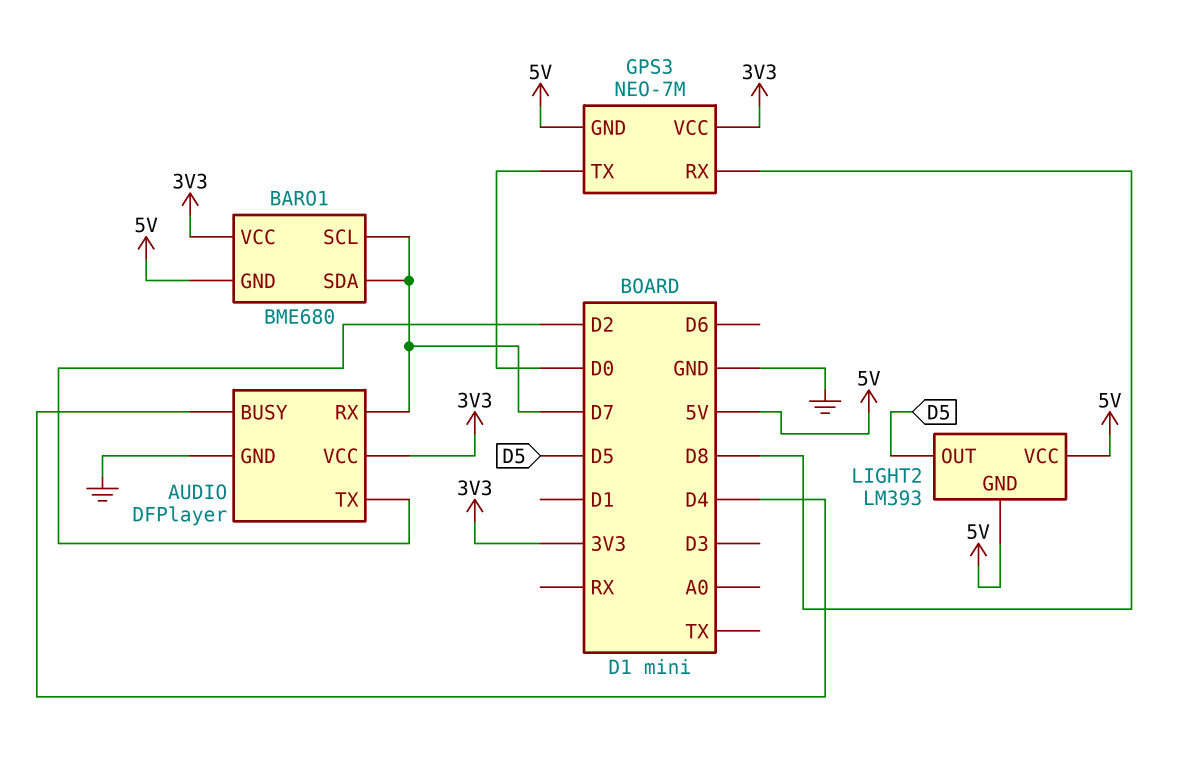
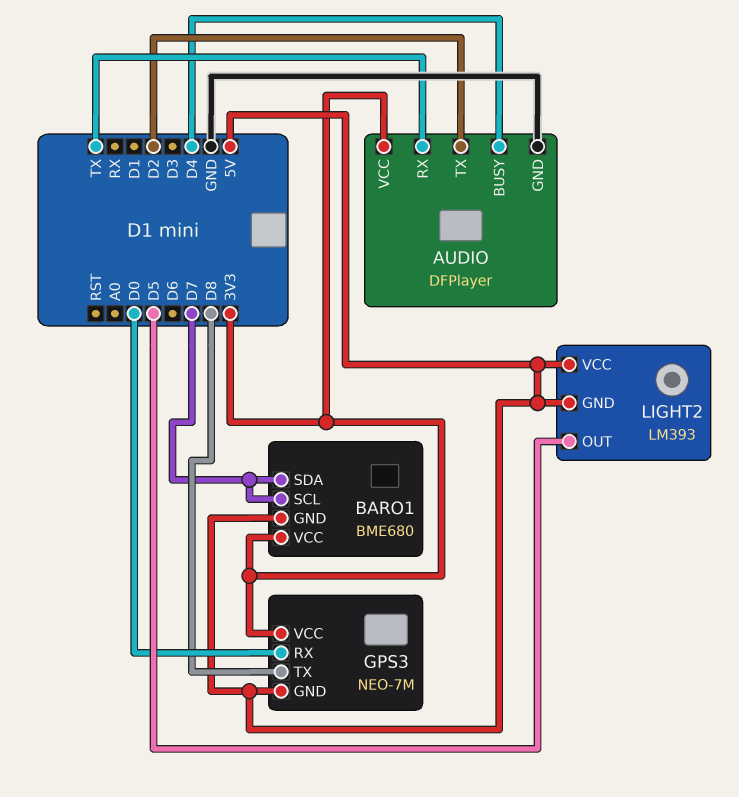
AUDIO pin RX: D7 -> TX
GPS3 pin RX: D8 -> D0
GPS3 pin TX: D0 -> D8

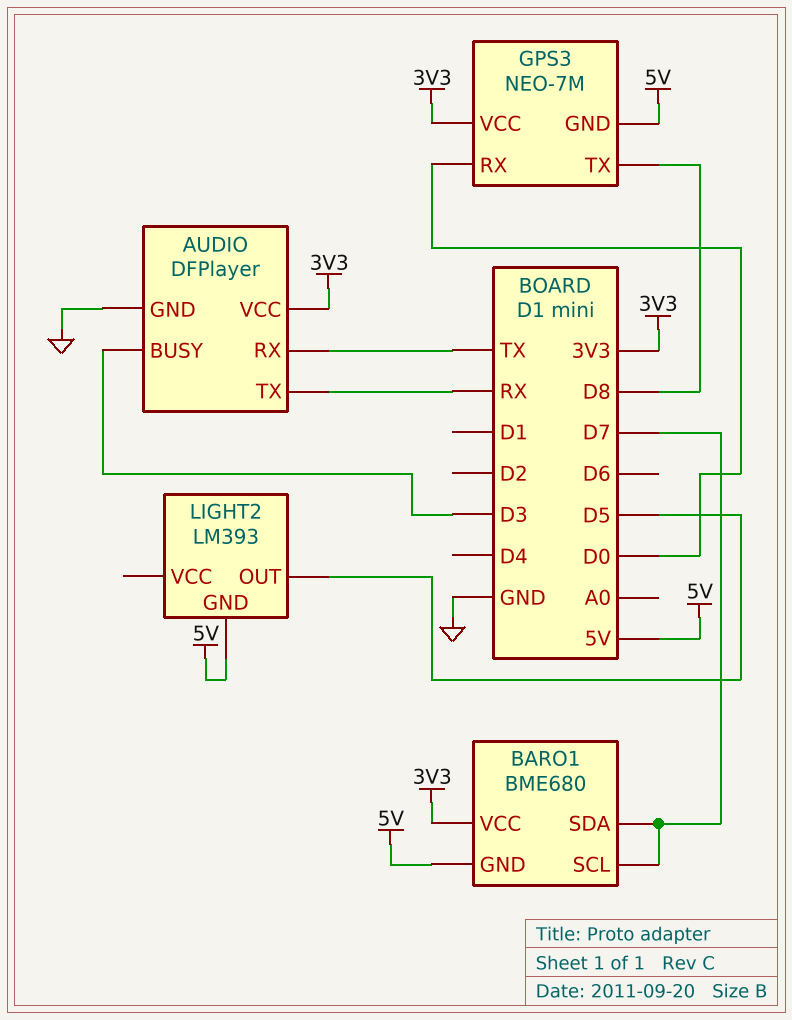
AUDIO pin BUSY: D4 -> D3
AUDIO pin TX: D2 -> RX
LIGHT2 pin VCC: 5V -> none

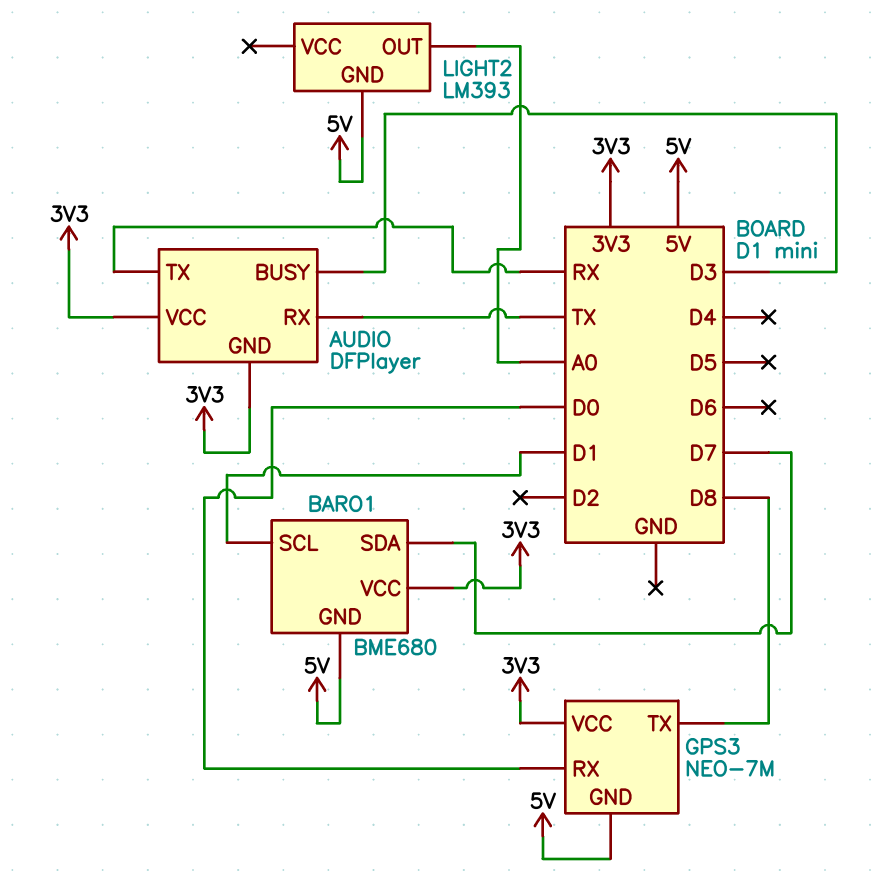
AUDIO pin GND: GND -> 3V3
BARO1 pin SCL: D7 -> D1
LIGHT2 pin OUT: D5 -> A0

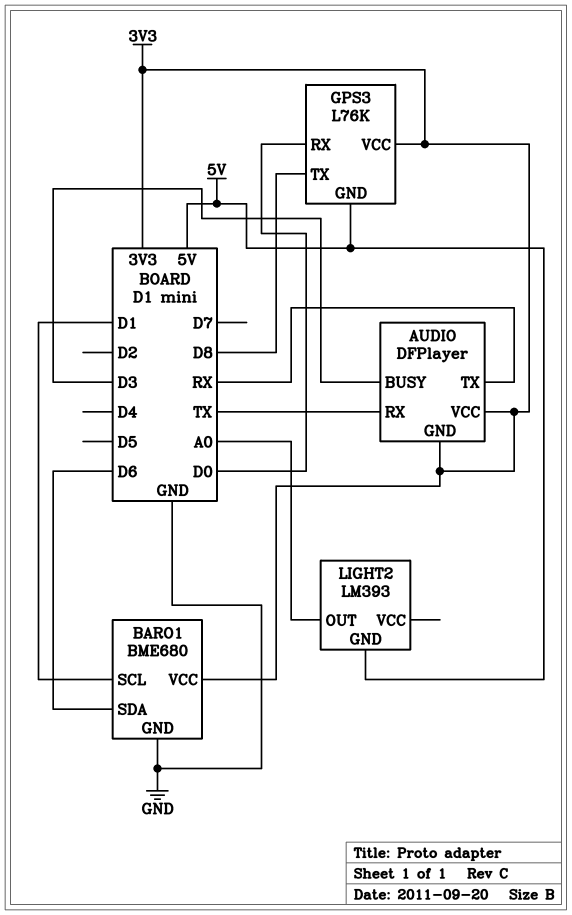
BARO1 pin GND: 5V -> GND
BARO1 pin SDA: D7 -> D6
GPS3: NEO-7M -> L76K

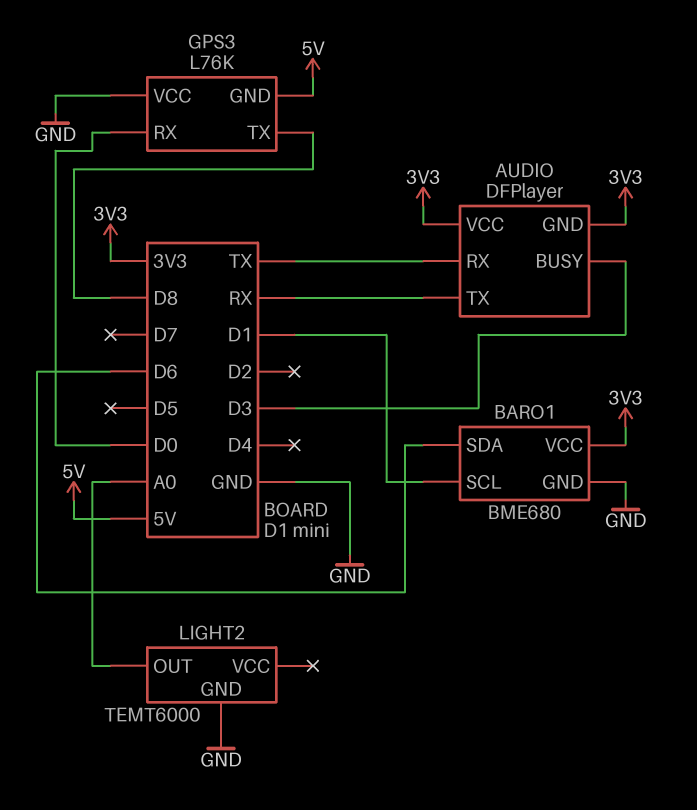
GPS3 pin VCC: 3V3 -> GND
LIGHT2: LM393 -> TEMT6000
LIGHT2 pin GND: 5V -> GND

